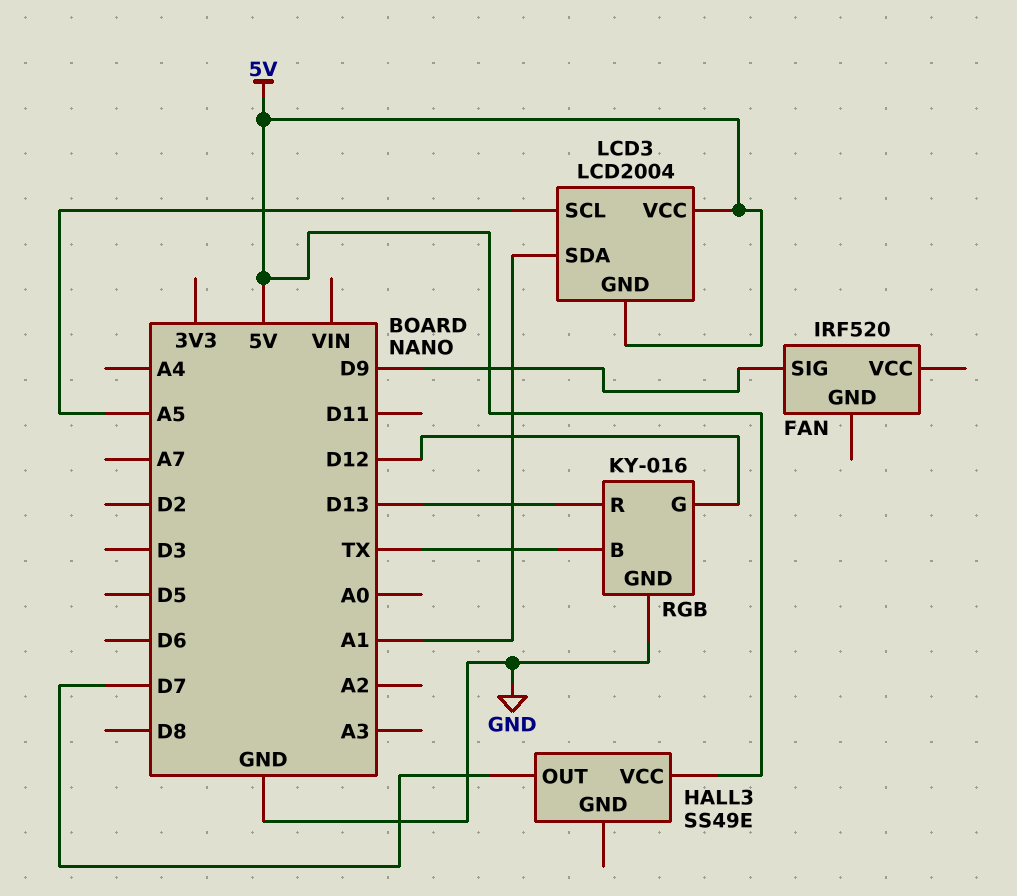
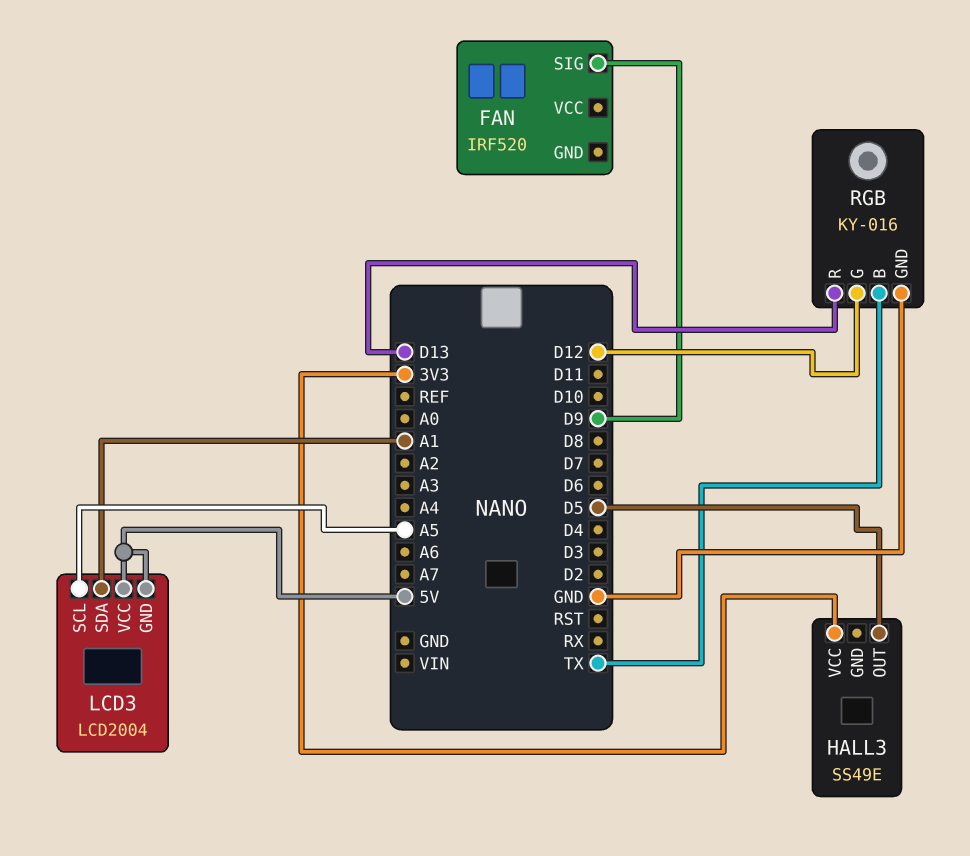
HALL3 pin OUT: D7 -> D5
HALL3 pin VCC: 5V -> 3V3

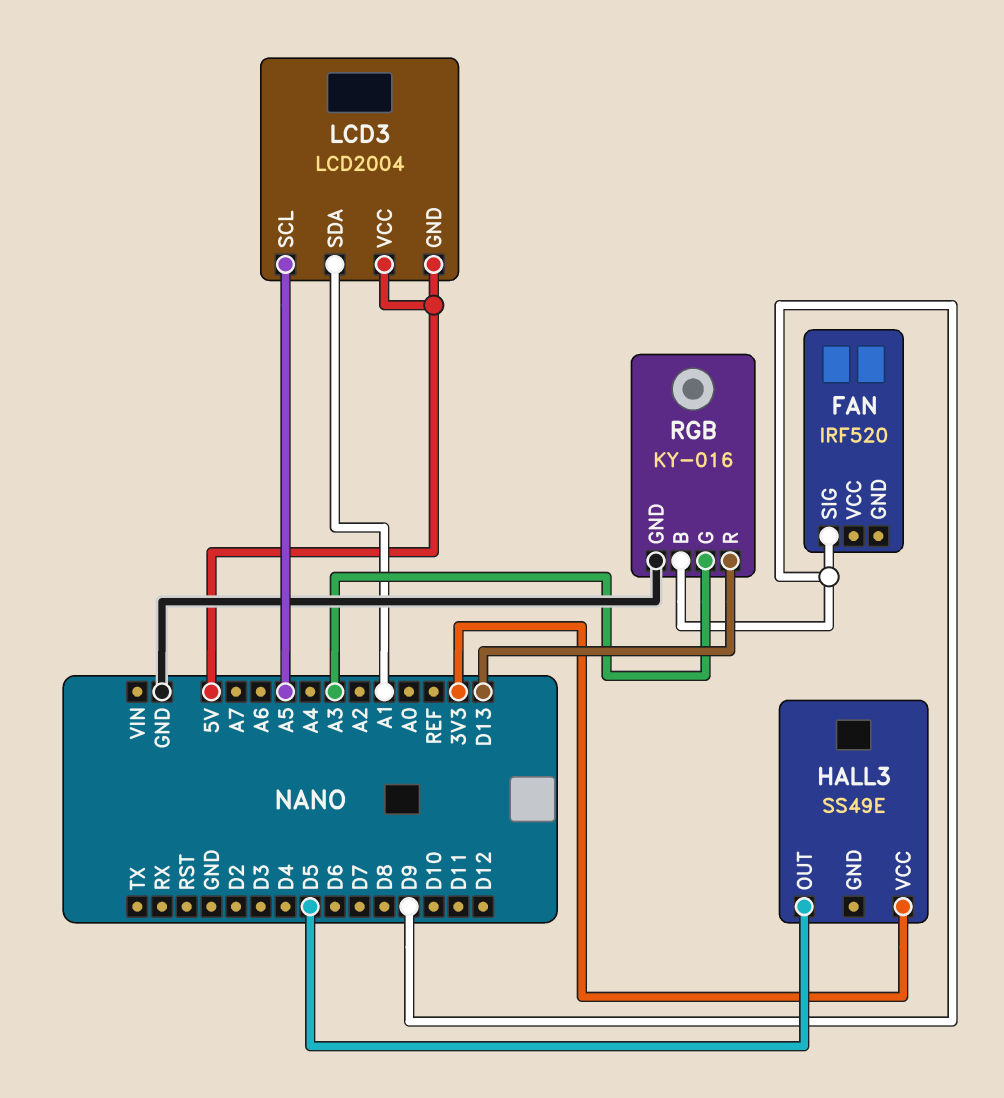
RGB pin B: TX -> D9
RGB pin G: D12 -> A3

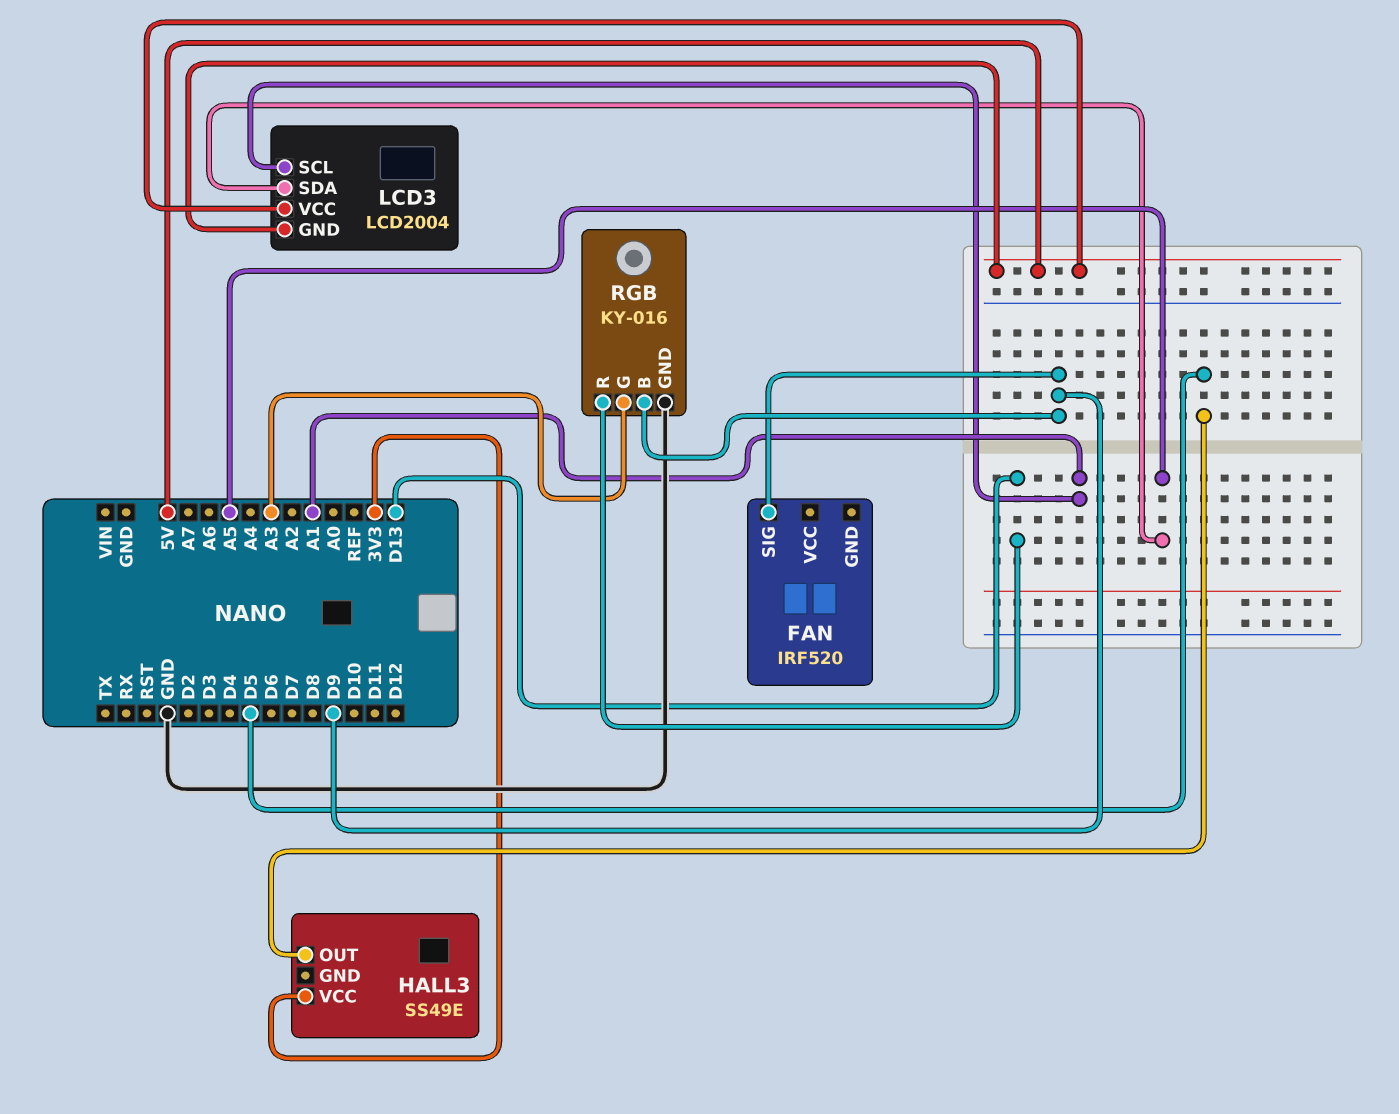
LCD3 pin SCL: A5 -> A1
LCD3 pin SDA: A1 -> A5

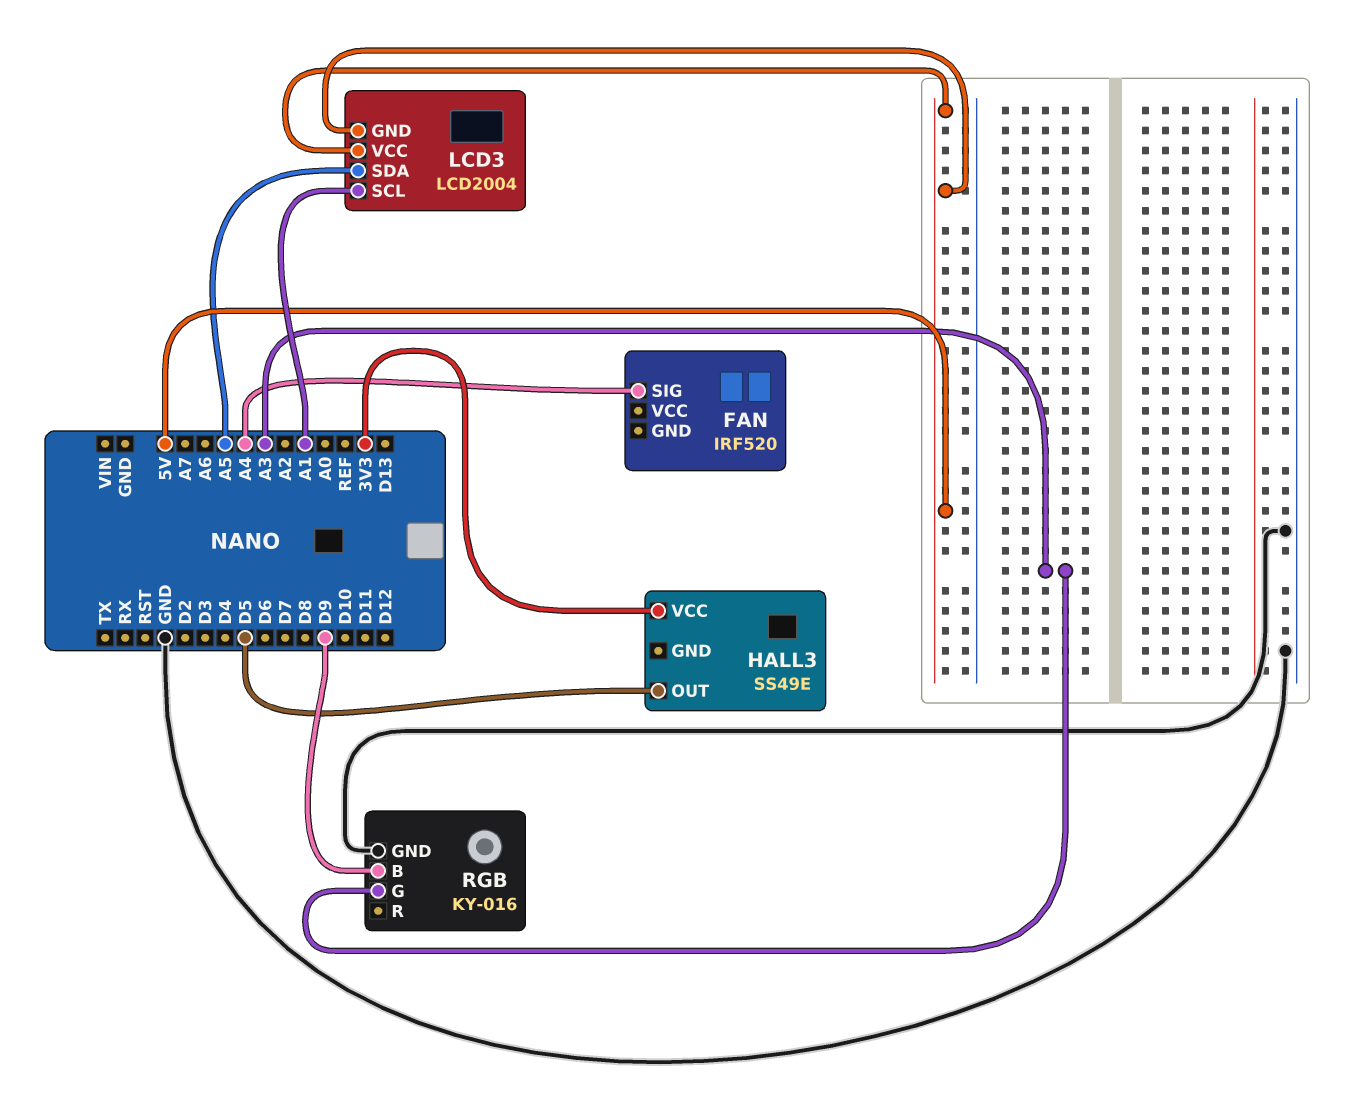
FAN pin SIG: D9 -> A4
RGB pin R: D13 -> none

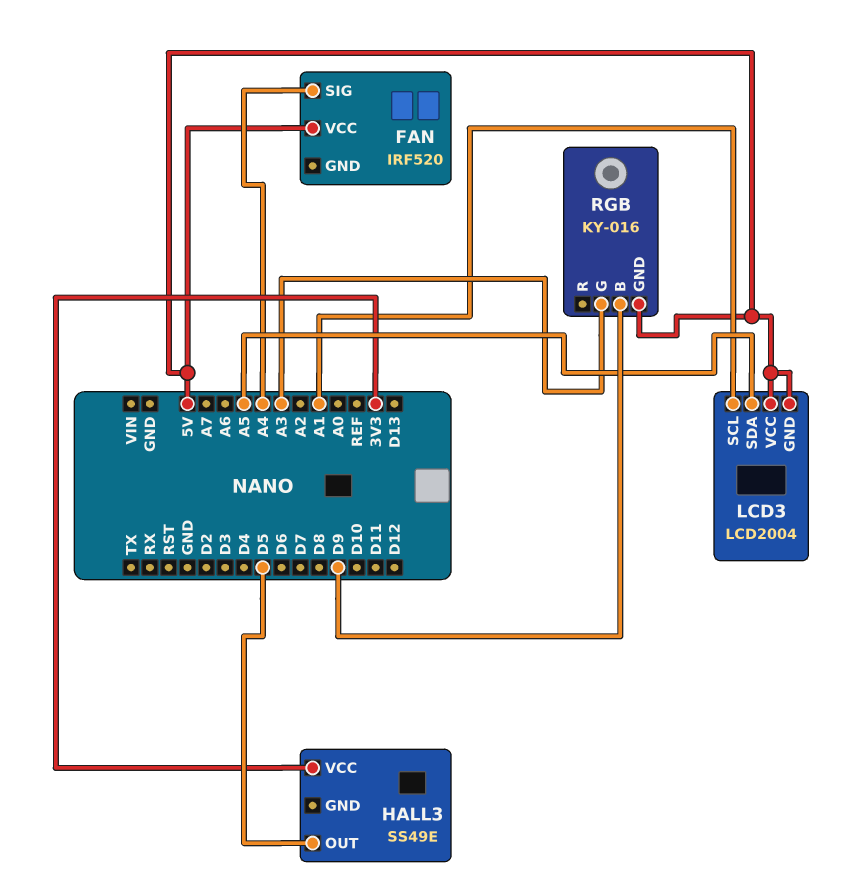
FAN pin VCC: none -> 5V
RGB pin GND: GND -> 5V

